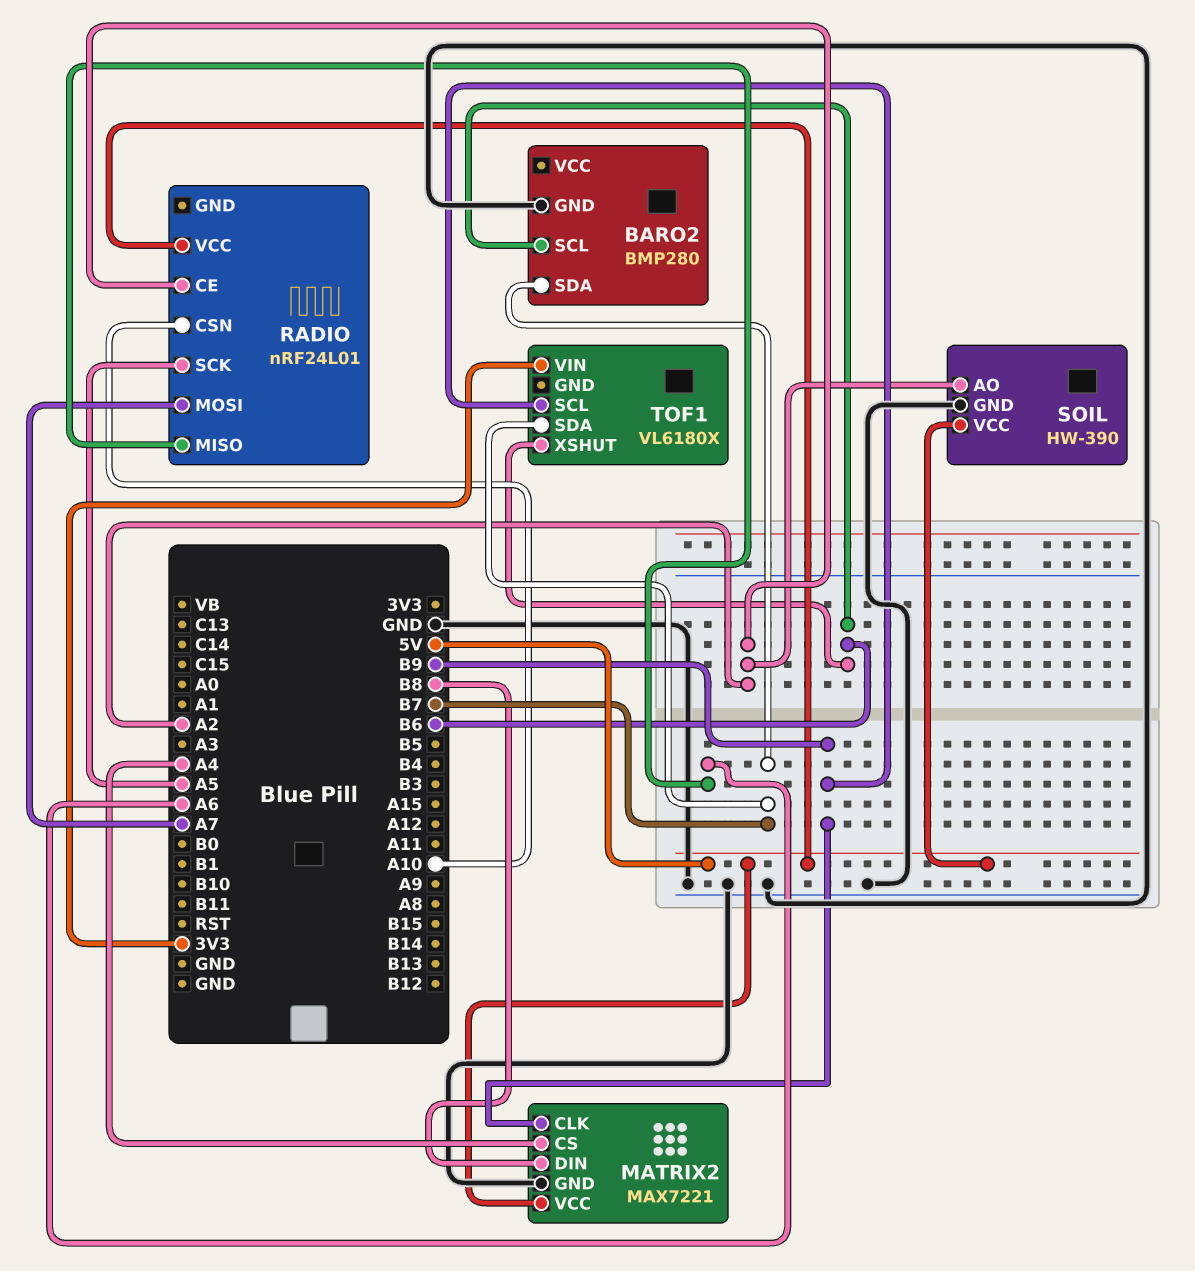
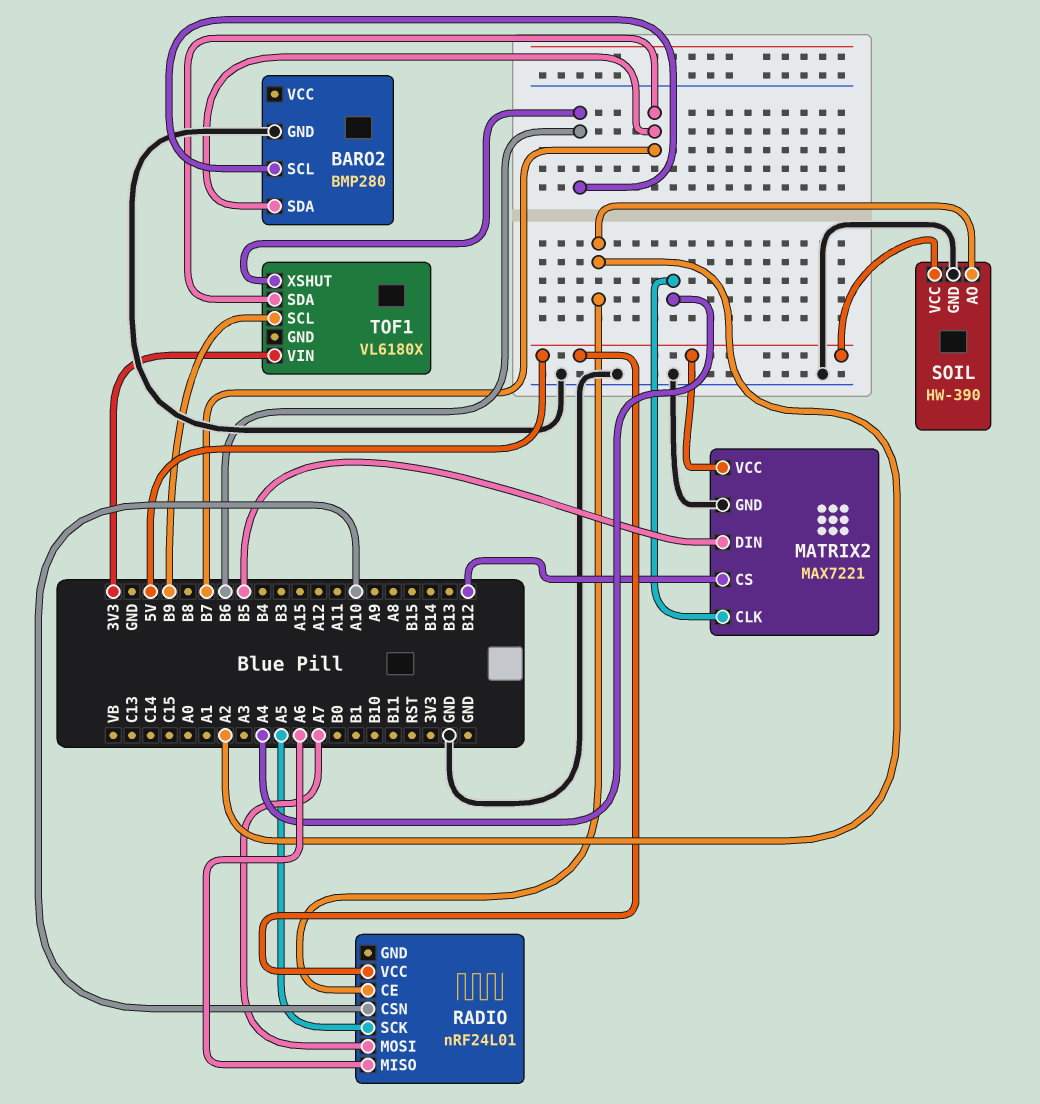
MATRIX2 pin CLK: B9 -> A4
MATRIX2 pin CS: A4 -> B12
MATRIX2 pin DIN: B8 -> B5

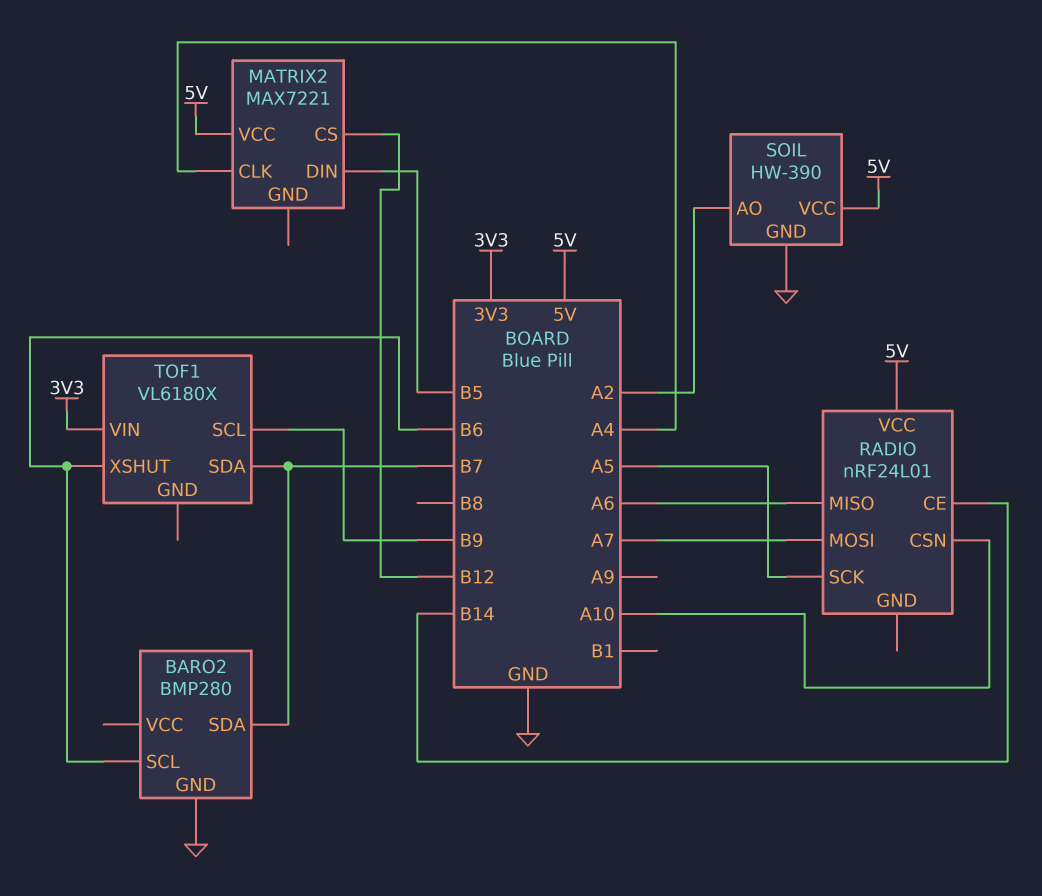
MATRIX2 pin GND: GND -> none
RADIO pin CE: A2 -> B14

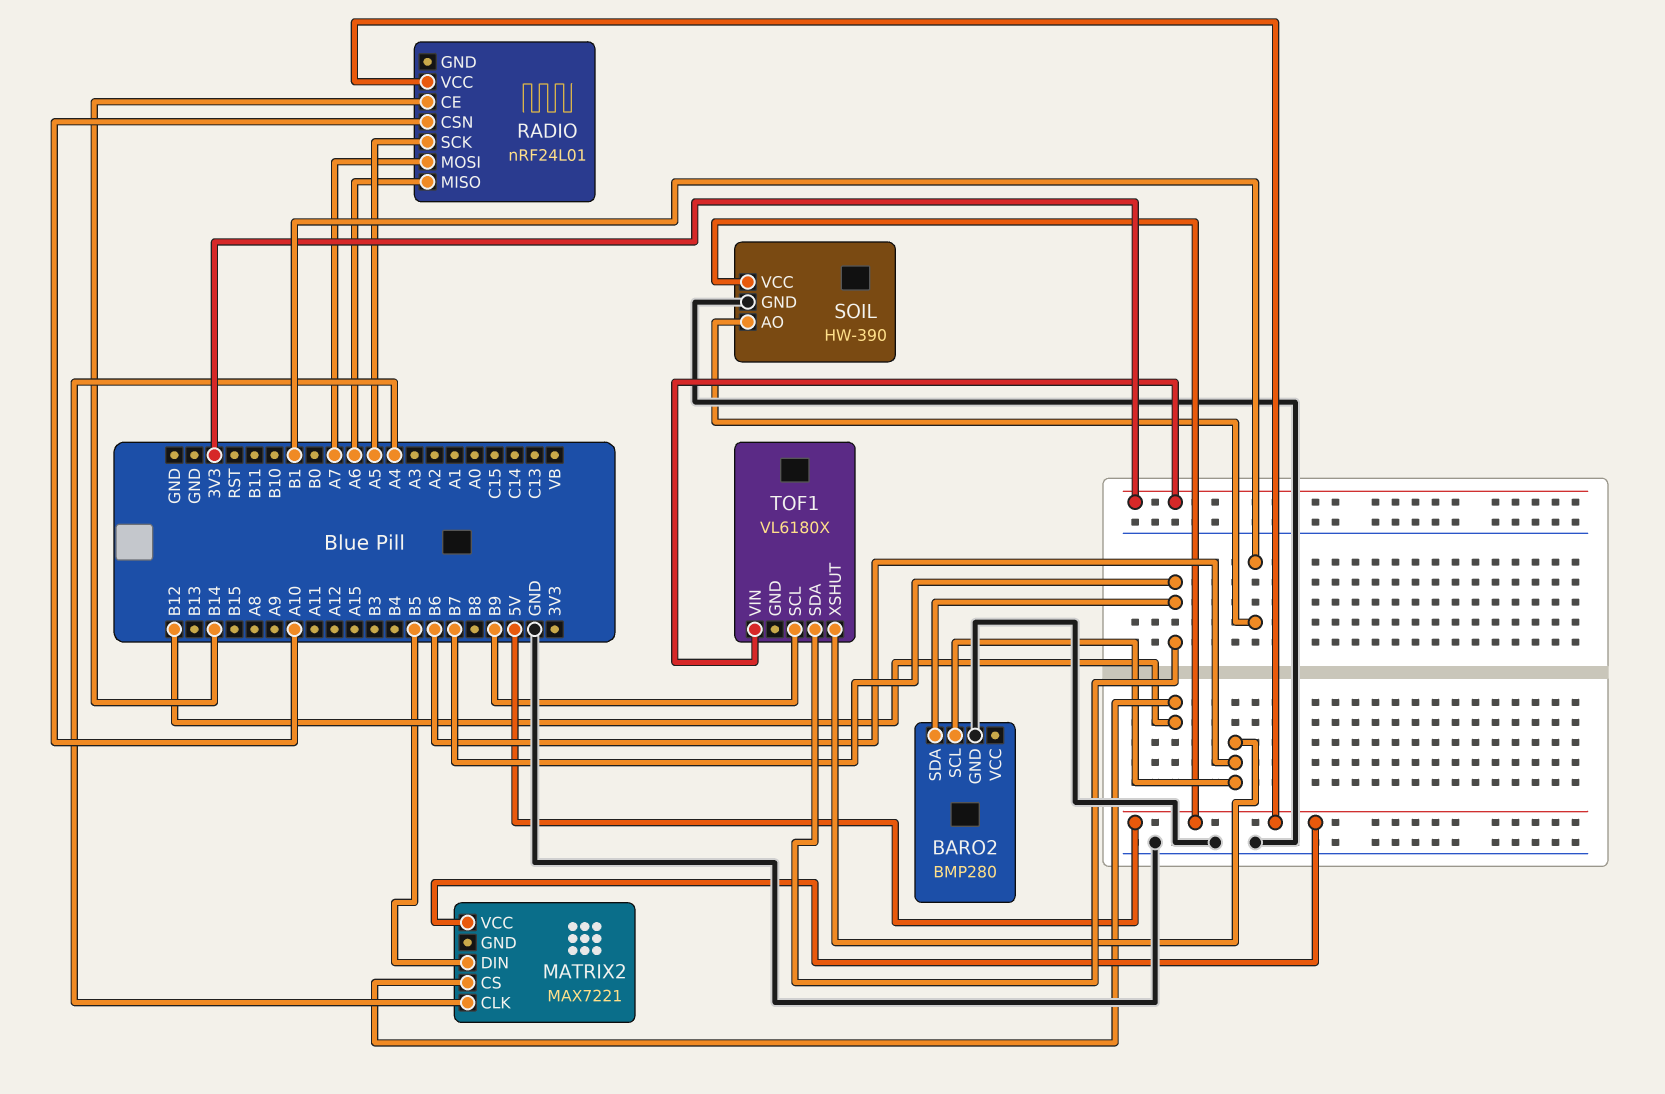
SOIL pin AO: A2 -> B1

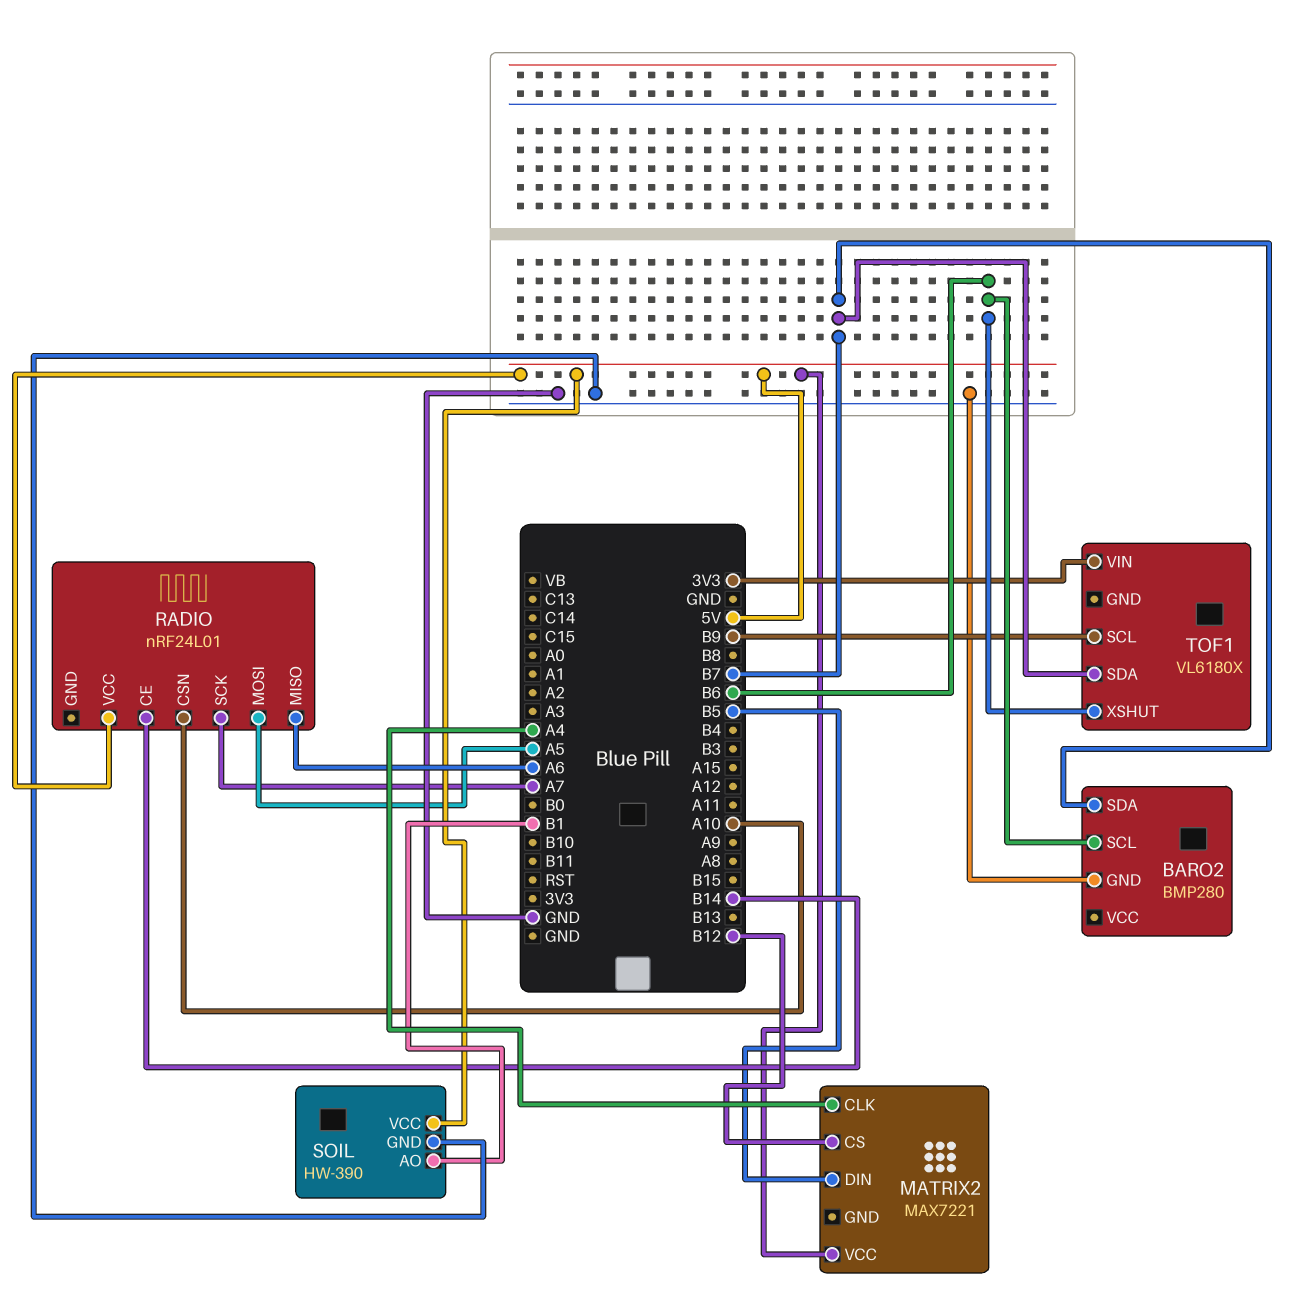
RADIO pin MOSI: A7 -> A5
RADIO pin SCK: A5 -> A7

